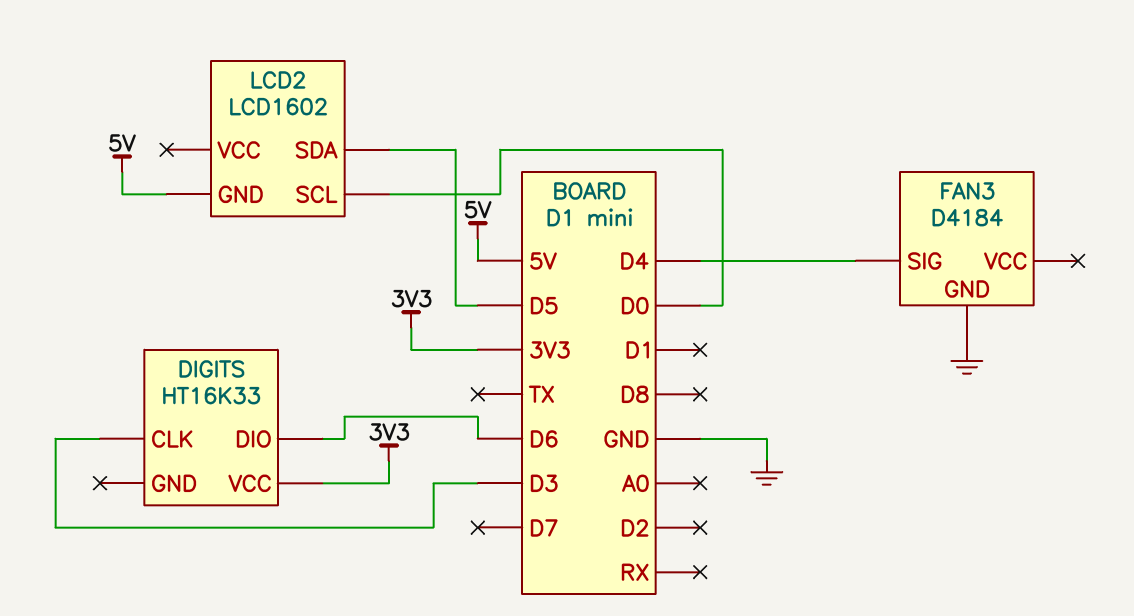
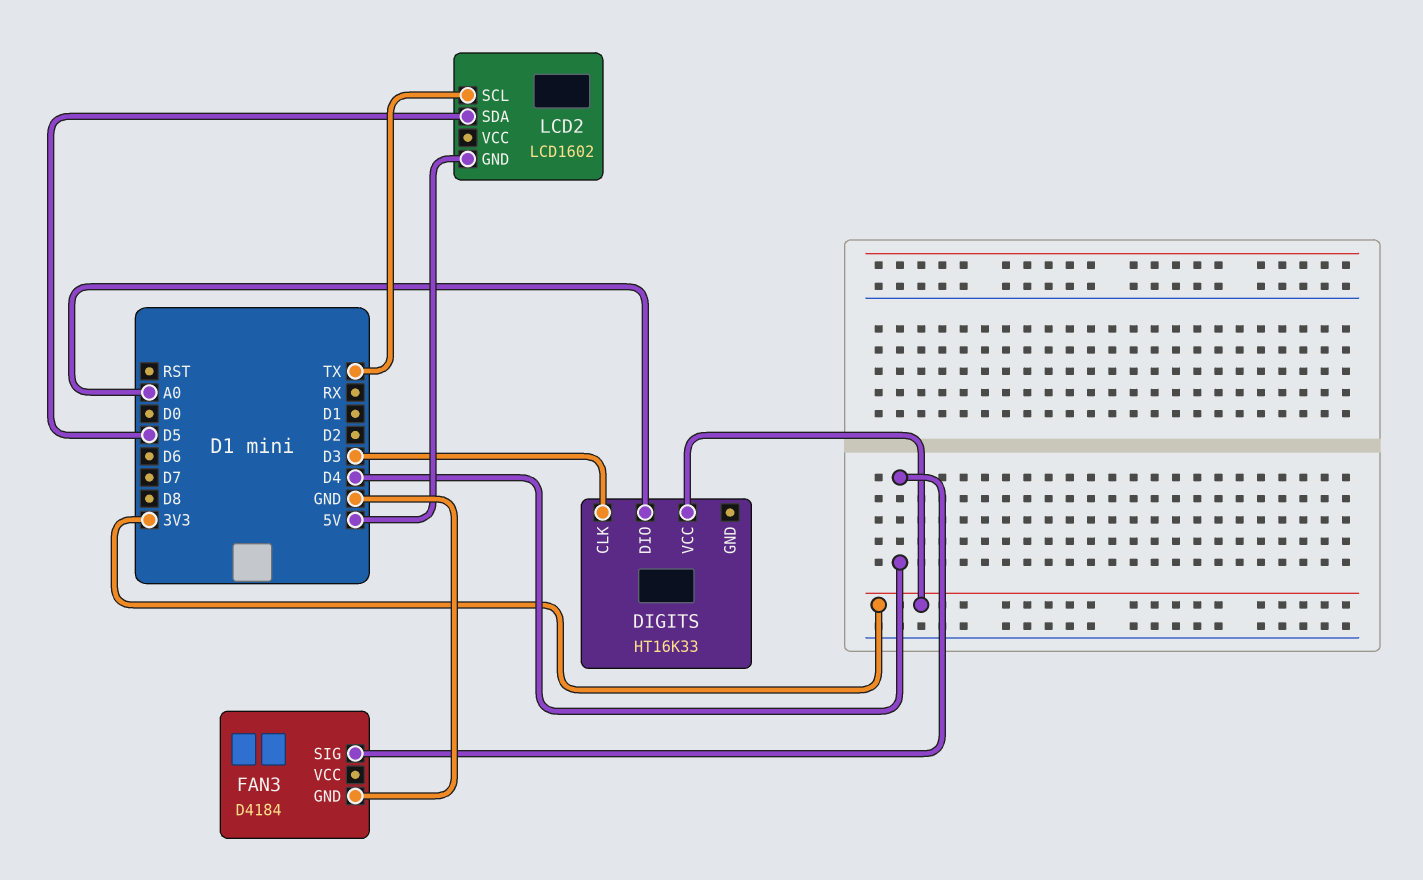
DIGITS pin DIO: D6 -> A0
LCD2 pin SCL: D0 -> TX

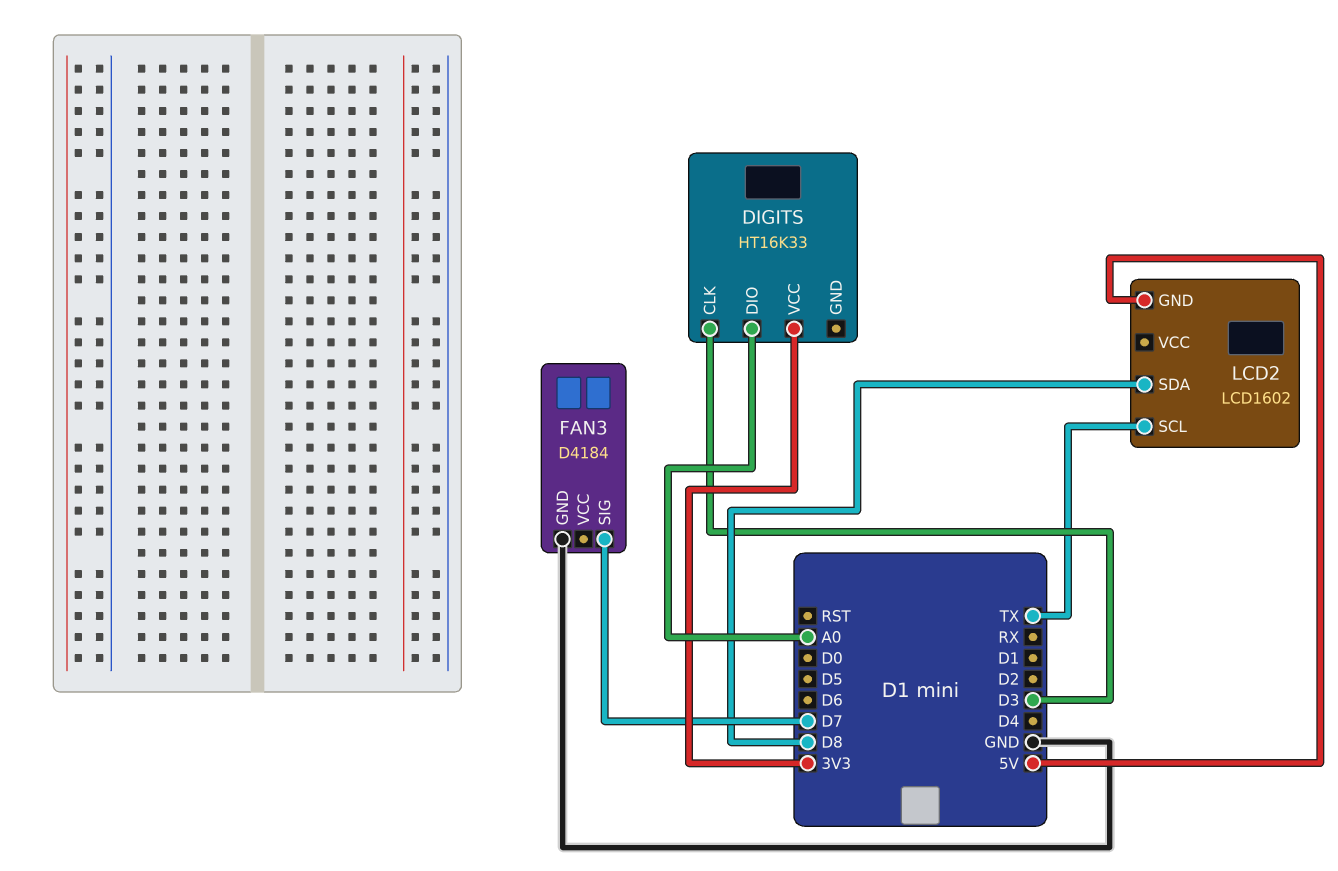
FAN3 pin SIG: D4 -> D7
LCD2 pin SDA: D5 -> D8

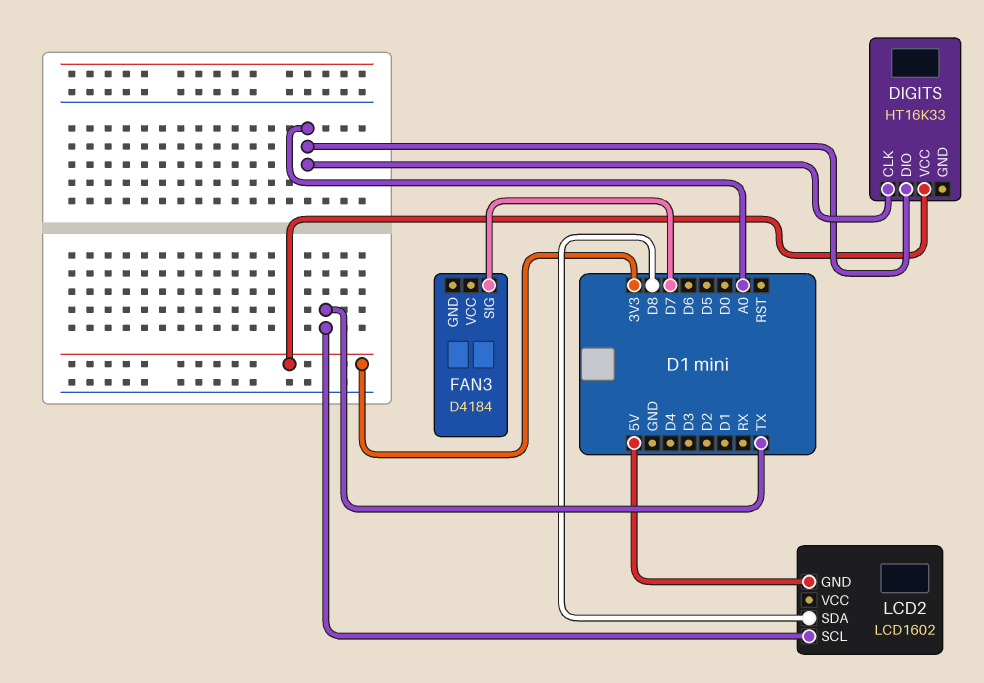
DIGITS pin CLK: D3 -> A0
FAN3 pin GND: GND -> none

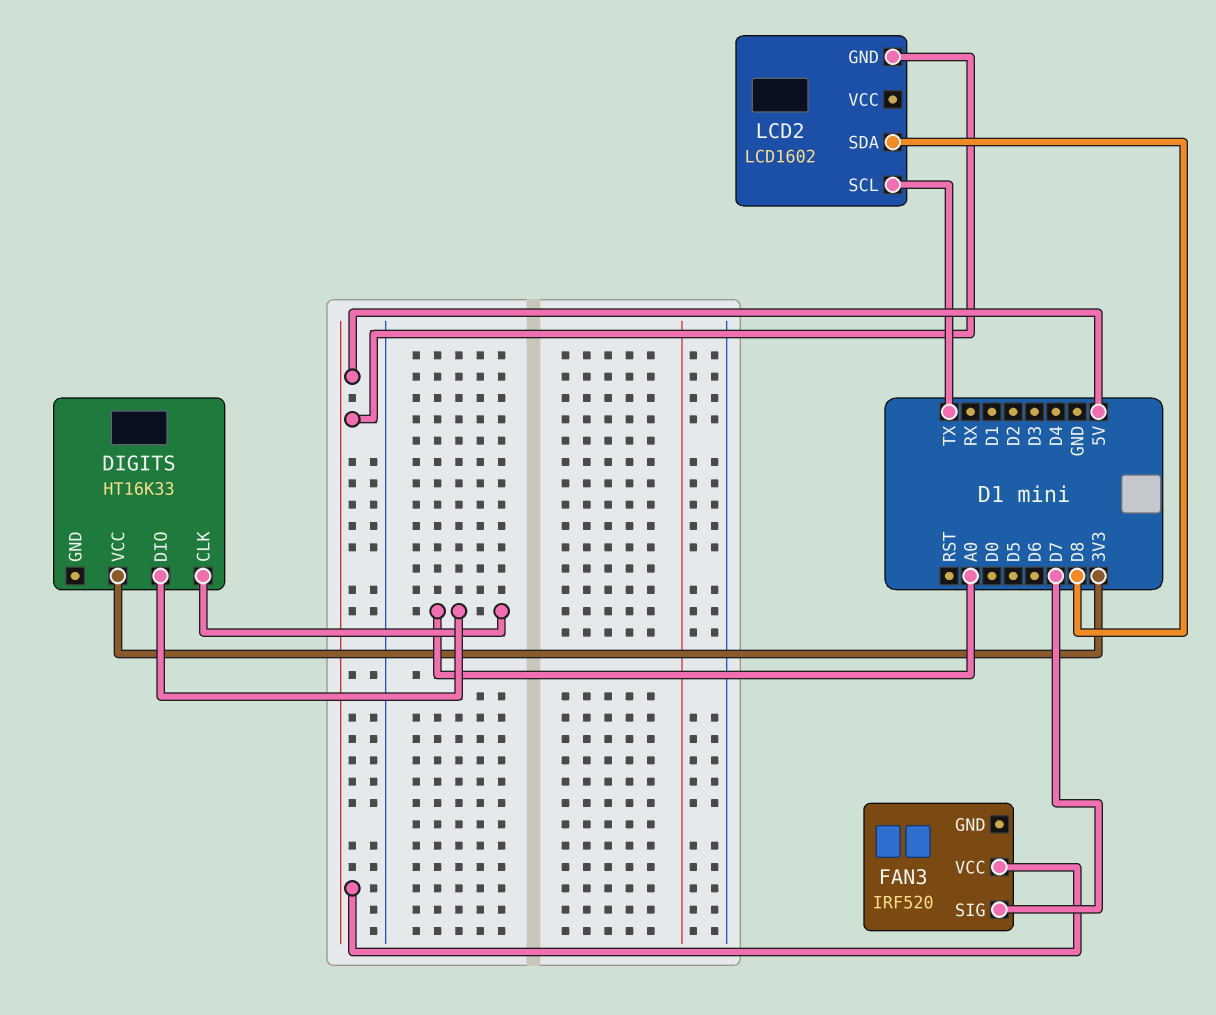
FAN3: D4184 -> IRF520
FAN3 pin VCC: none -> 5V

